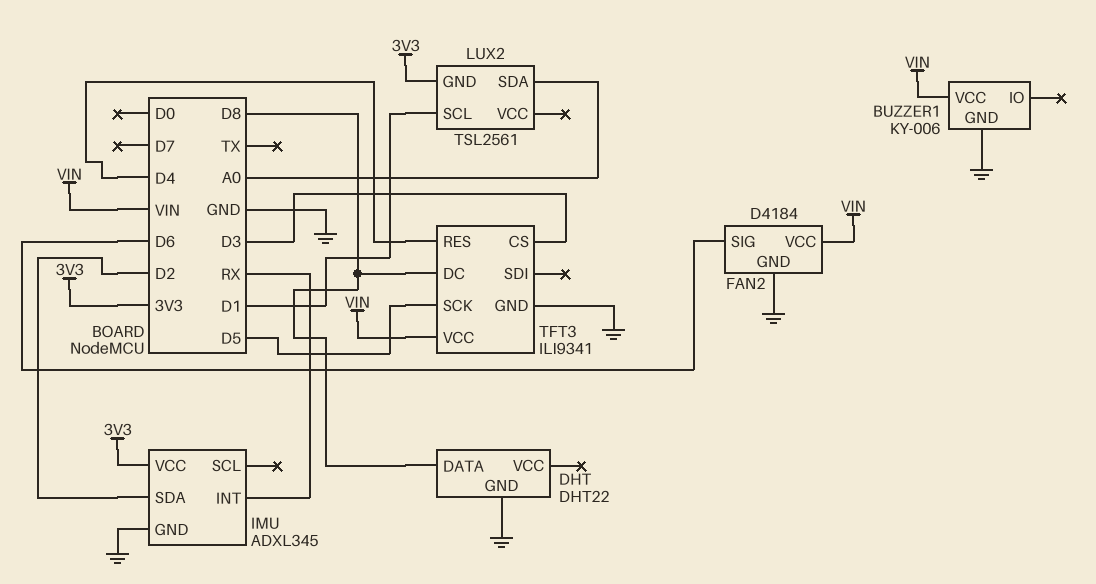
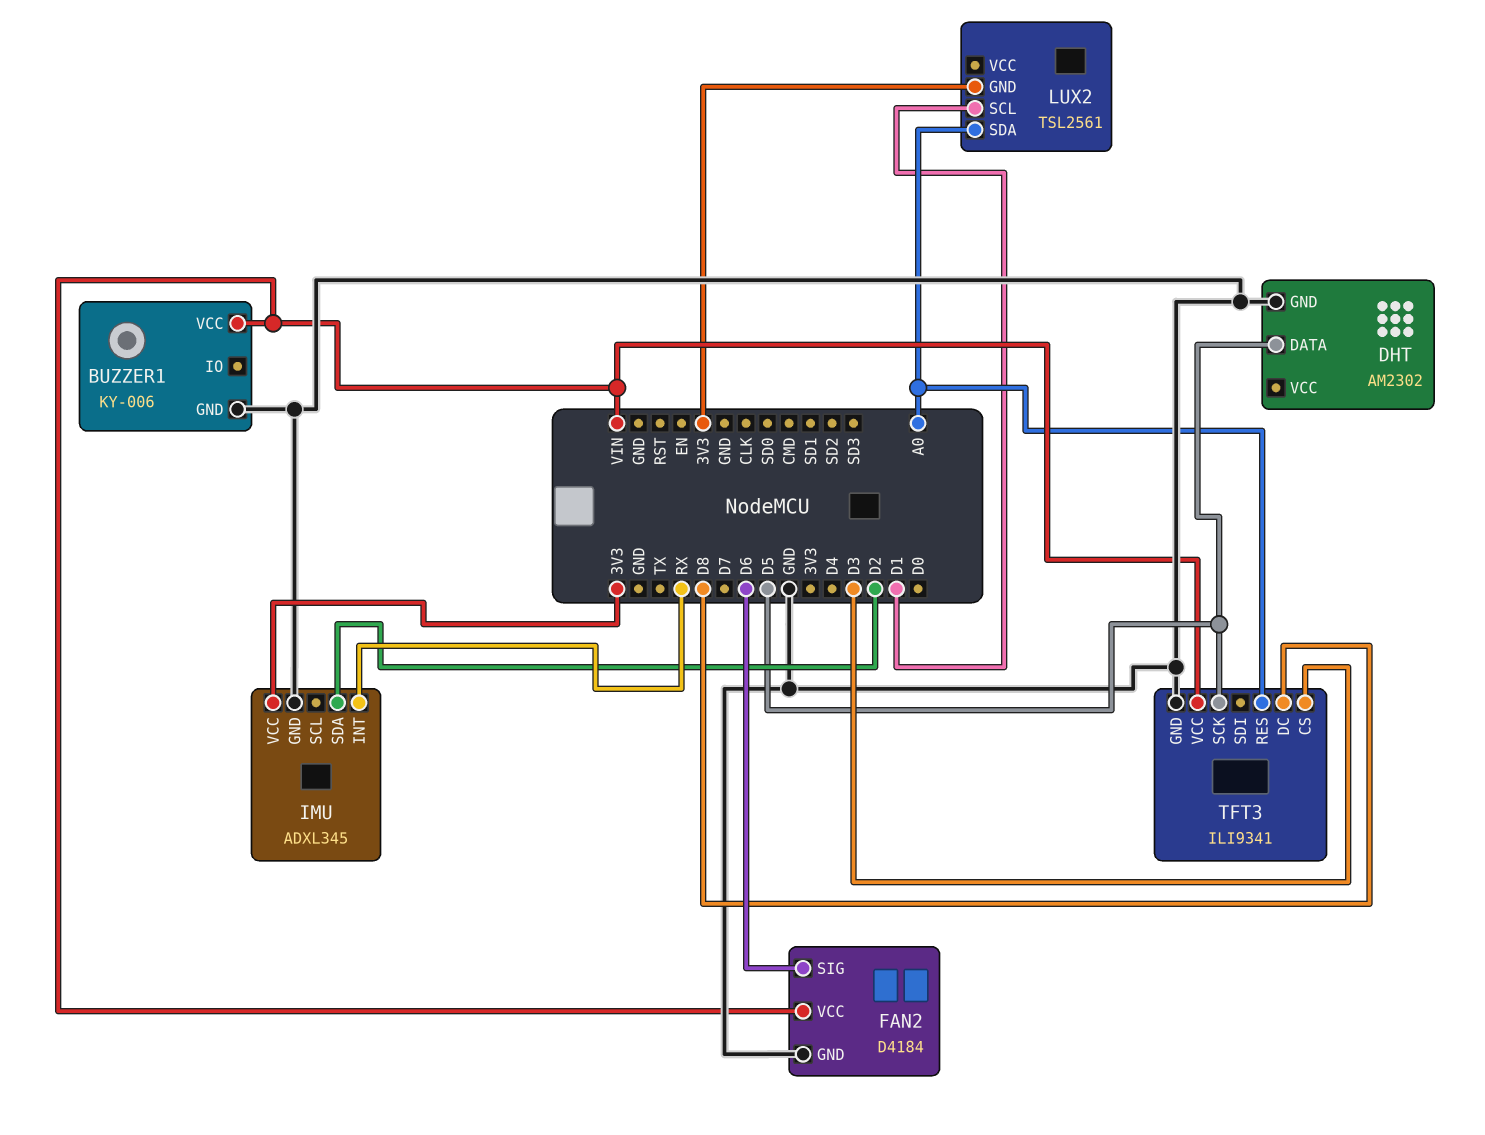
DHT: DHT22 -> AM2302
DHT pin DATA: D8 -> D5
TFT3 pin RES: D4 -> A0

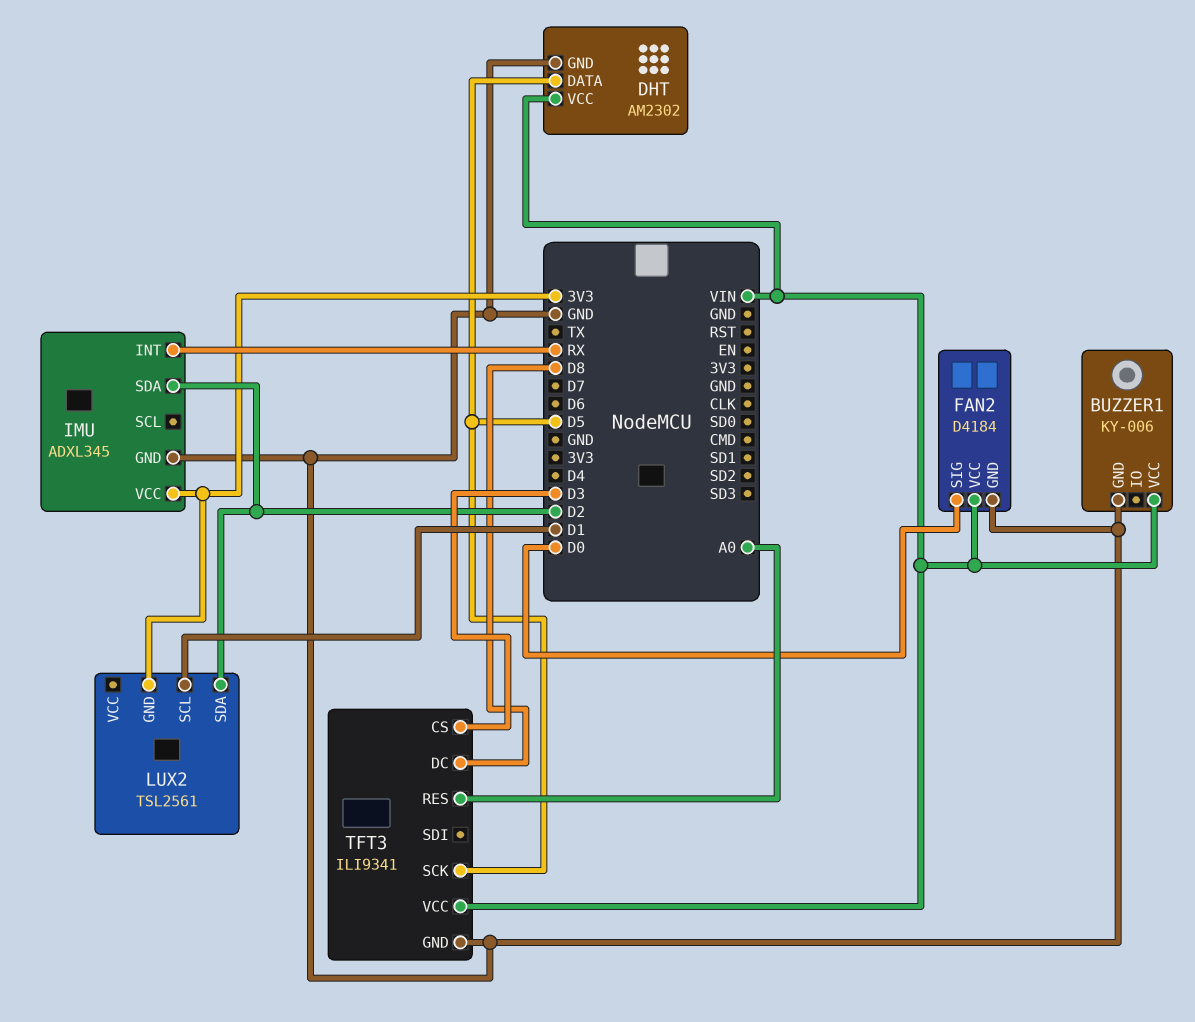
DHT pin VCC: none -> VIN
FAN2 pin SIG: D6 -> D0
LUX2 pin SDA: A0 -> D2

